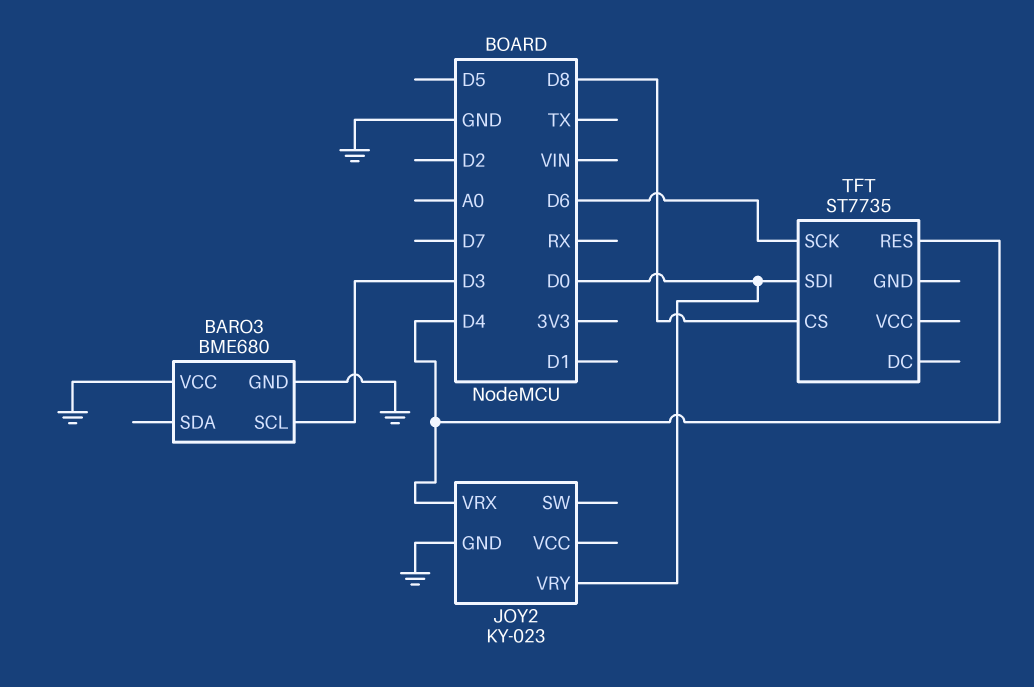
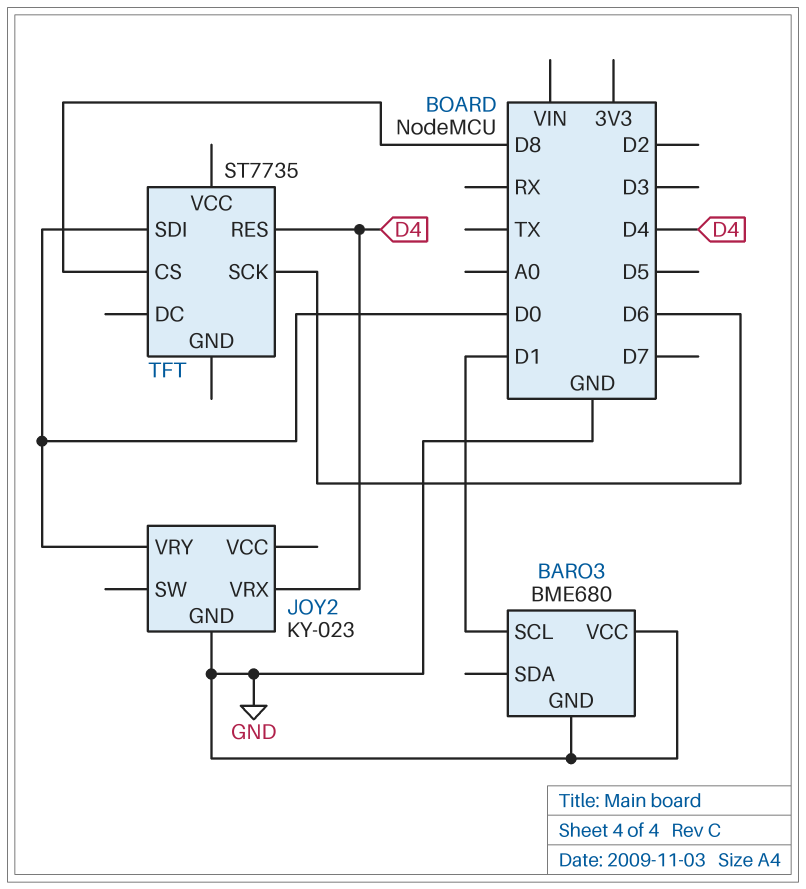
BARO3 pin SCL: D3 -> D1

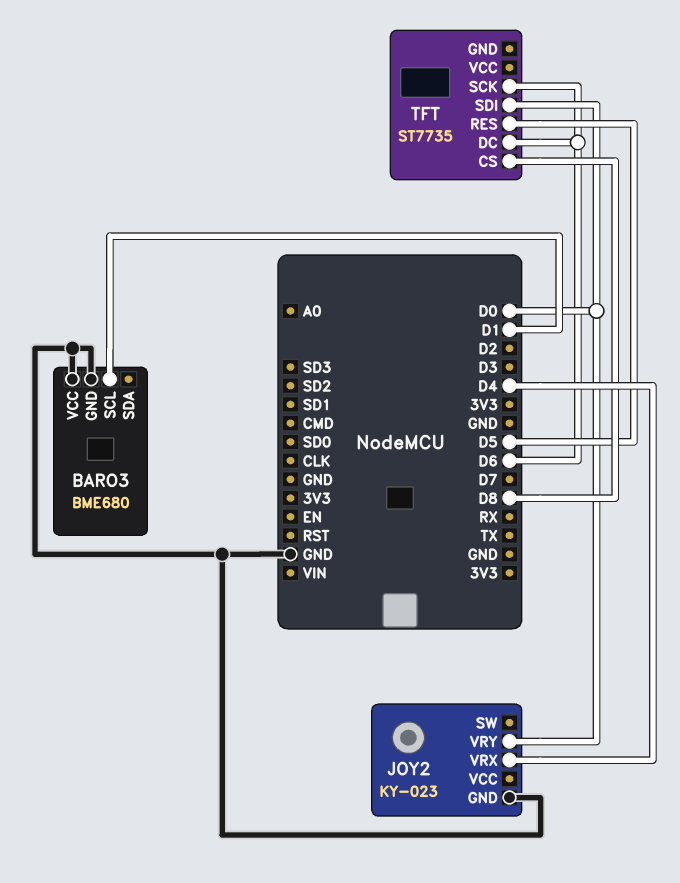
TFT pin DC: none -> D6
TFT pin RES: D4 -> D5

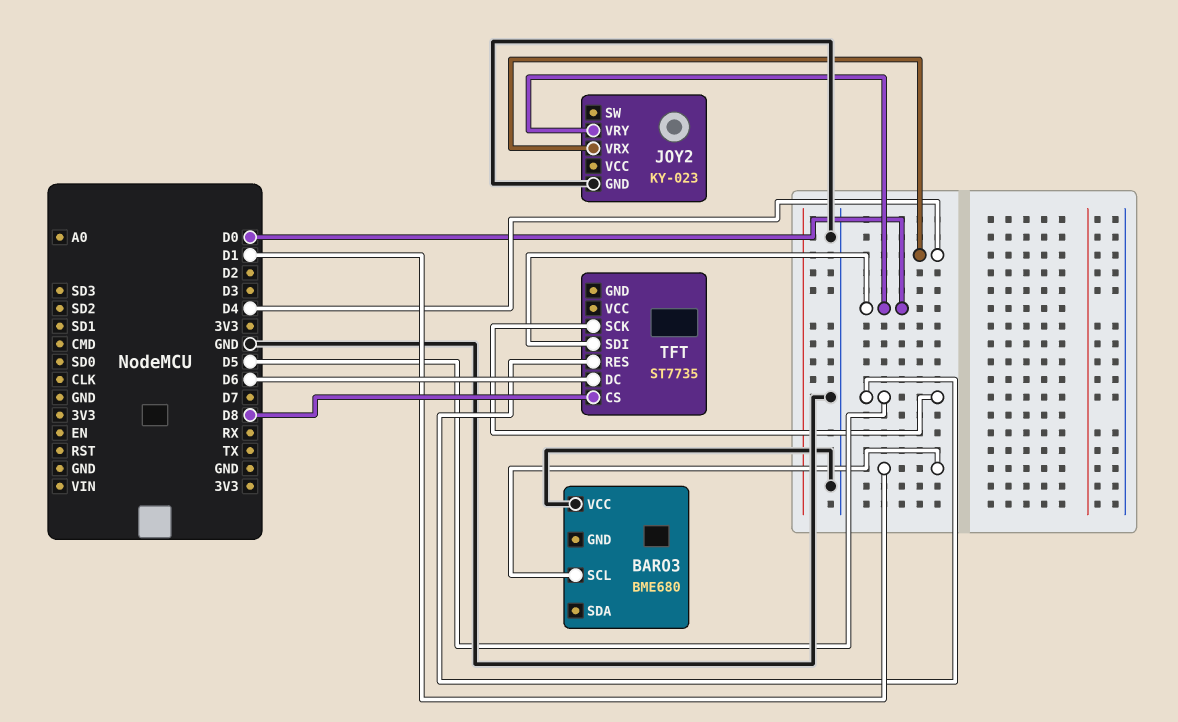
BARO3 pin GND: GND -> none
TFT pin SCK: D6 -> D5

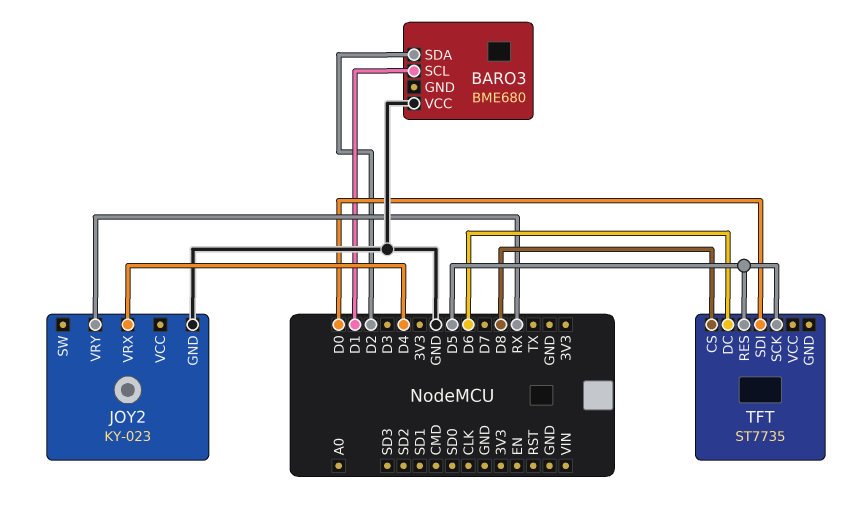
BARO3 pin SDA: none -> D2
JOY2 pin VRY: D0 -> RX

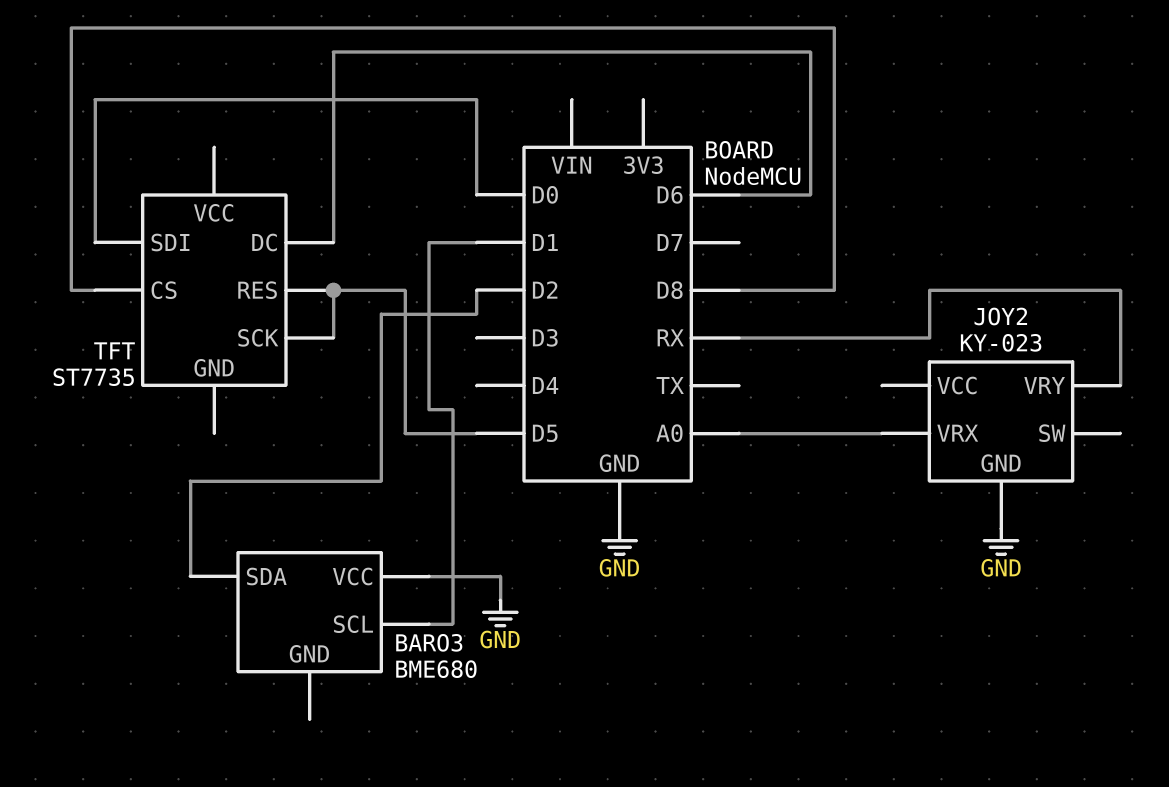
JOY2 pin VRX: D4 -> A0

